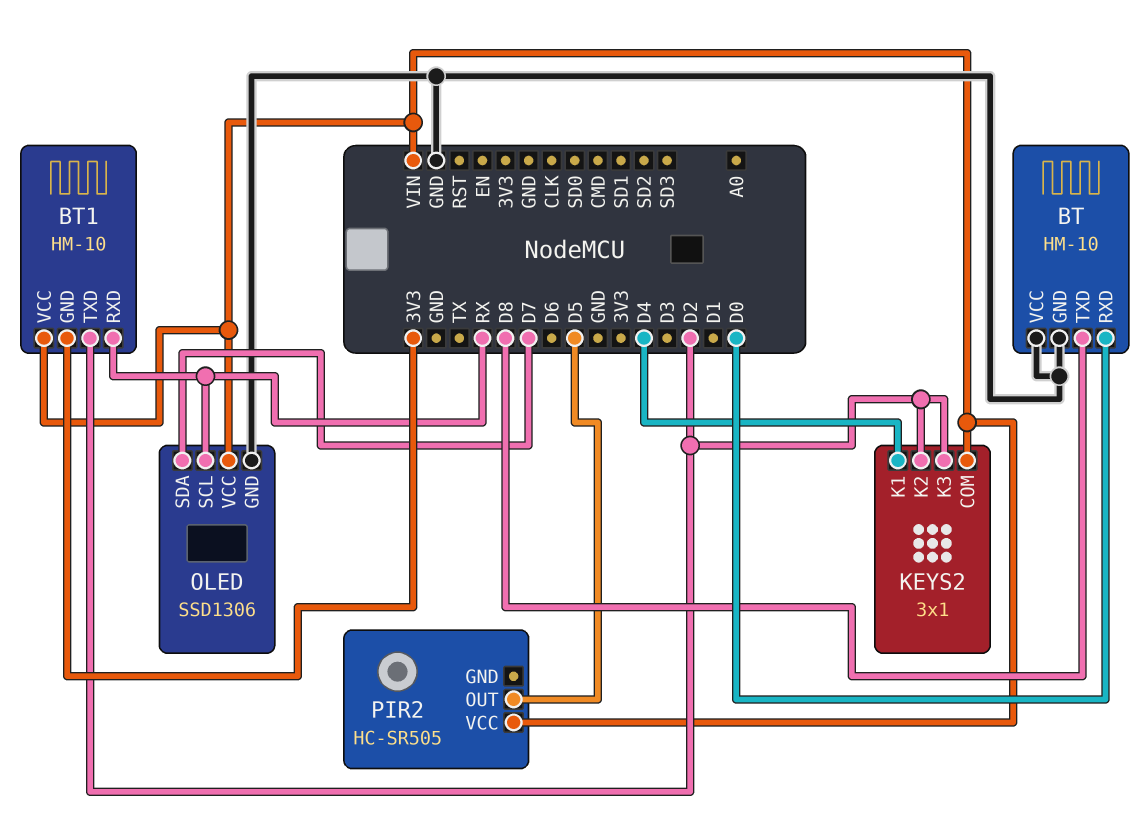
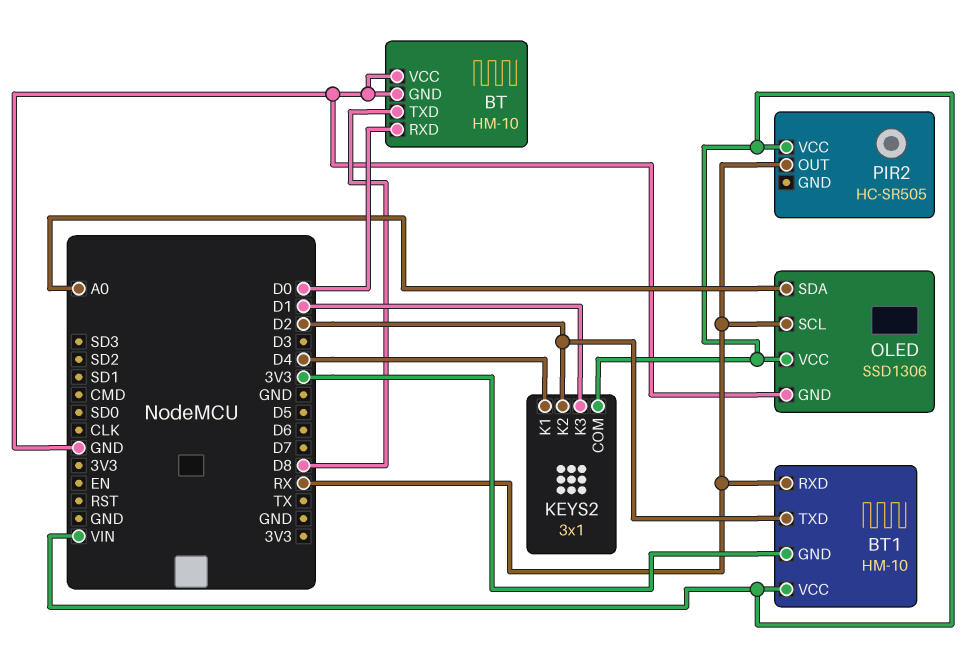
KEYS2 pin K3: D2 -> D1
OLED pin SDA: D7 -> A0
PIR2 pin OUT: D5 -> RX

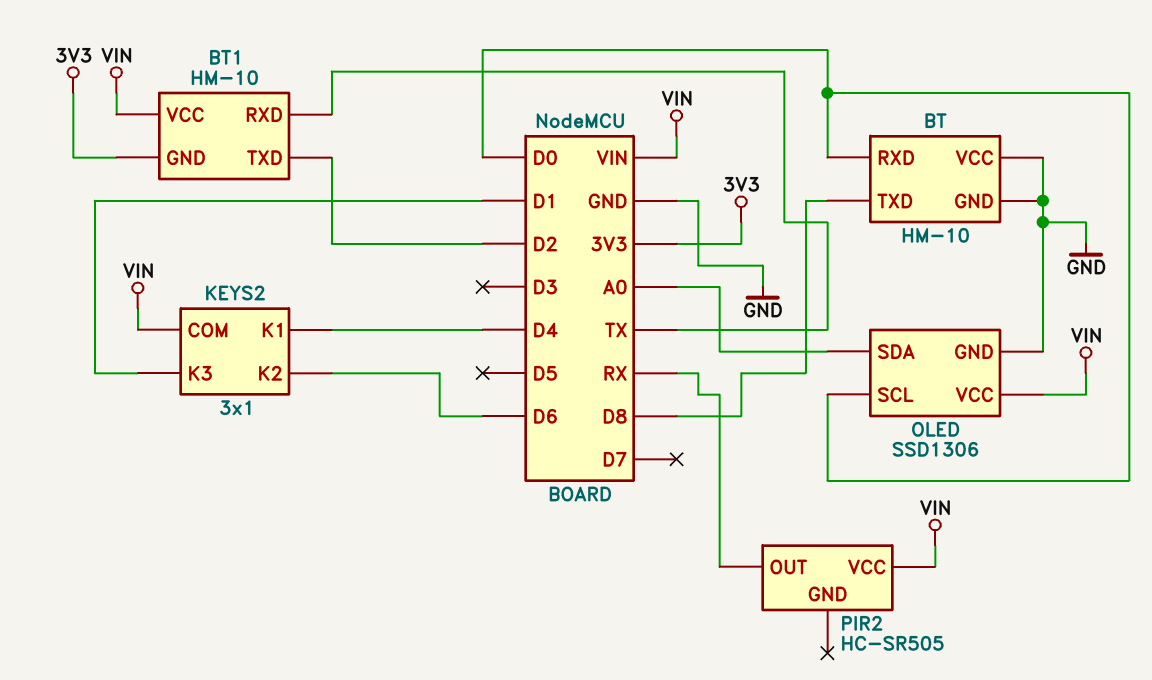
BT1 pin RXD: RX -> TX
KEYS2 pin K2: D2 -> D6
OLED pin SCL: RX -> D0

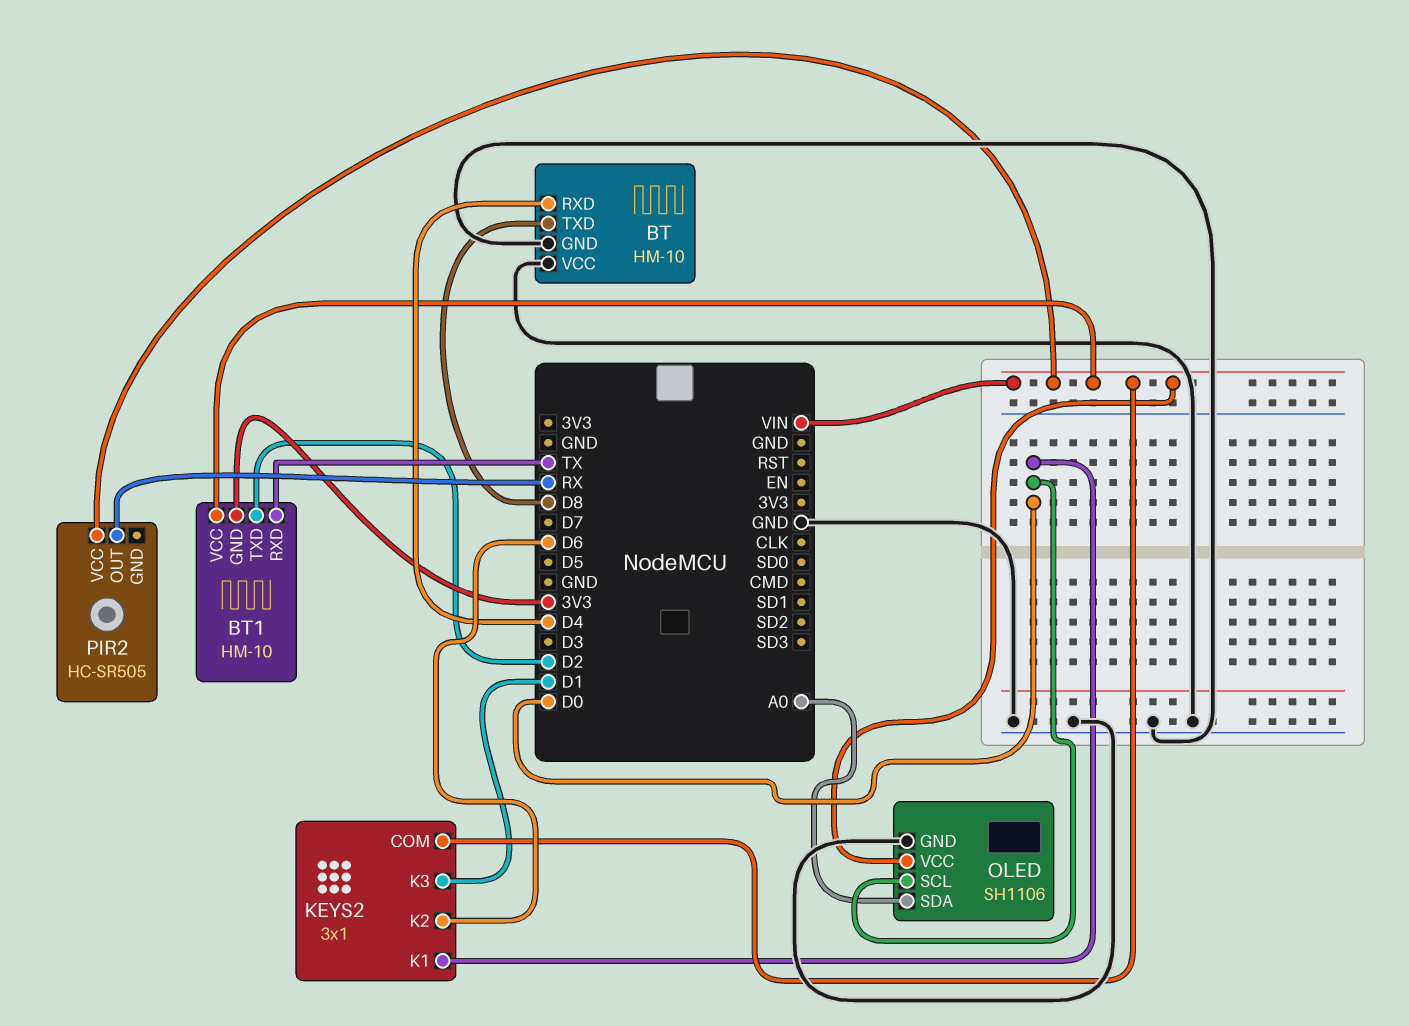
BT pin RXD: D0 -> D4
KEYS2 pin K1: D4 -> D0
OLED: SSD1306 -> SH1106

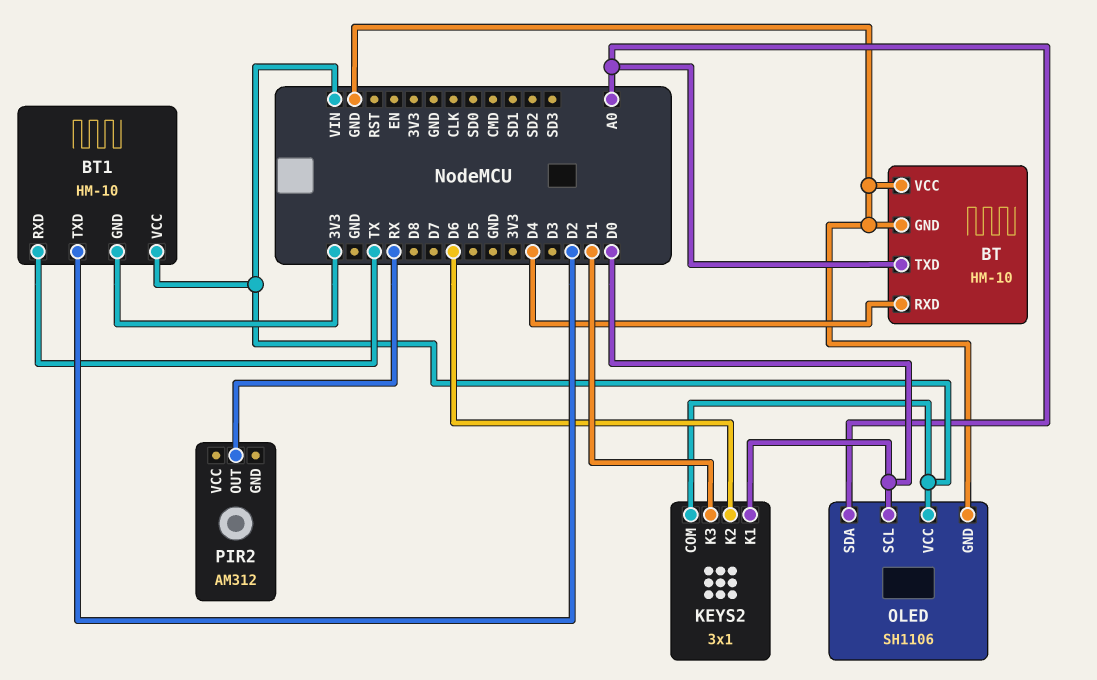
BT pin TXD: D8 -> A0
PIR2: HC-SR505 -> AM312
PIR2 pin VCC: VIN -> none

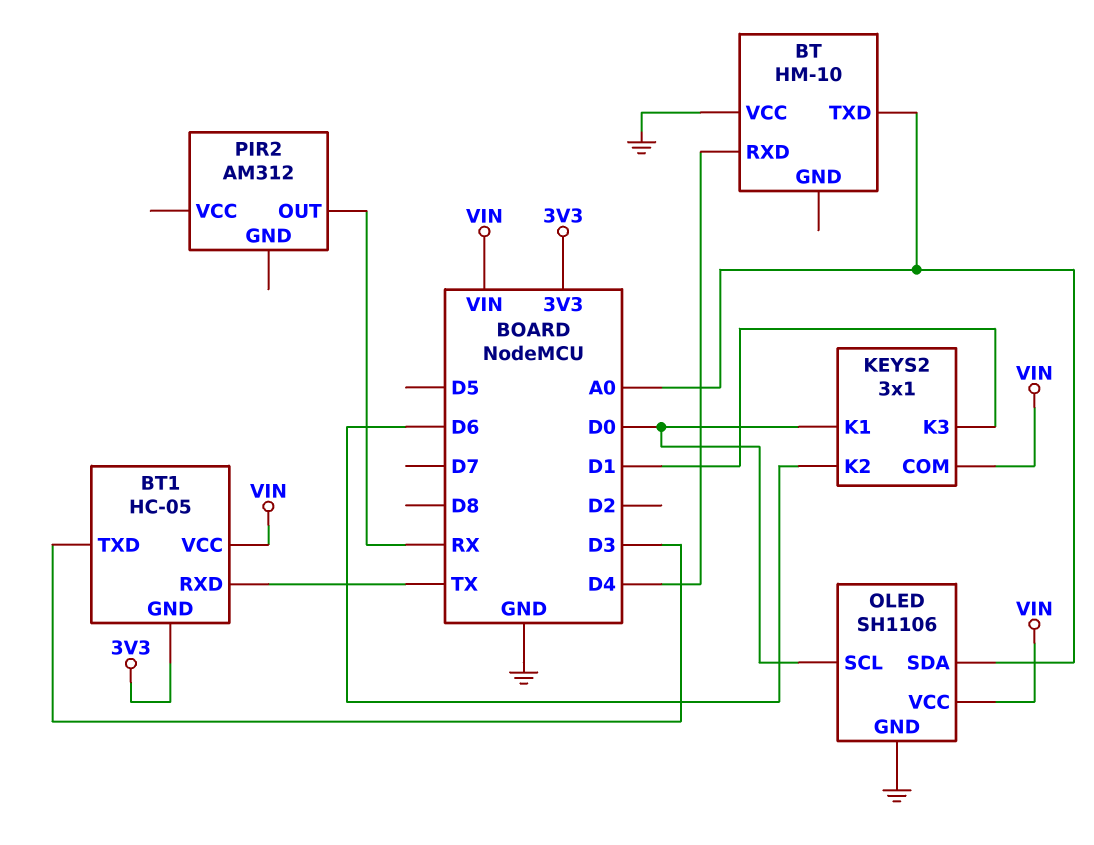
BT pin GND: GND -> none
BT1: HM-10 -> HC-05
BT1 pin TXD: D2 -> D3

